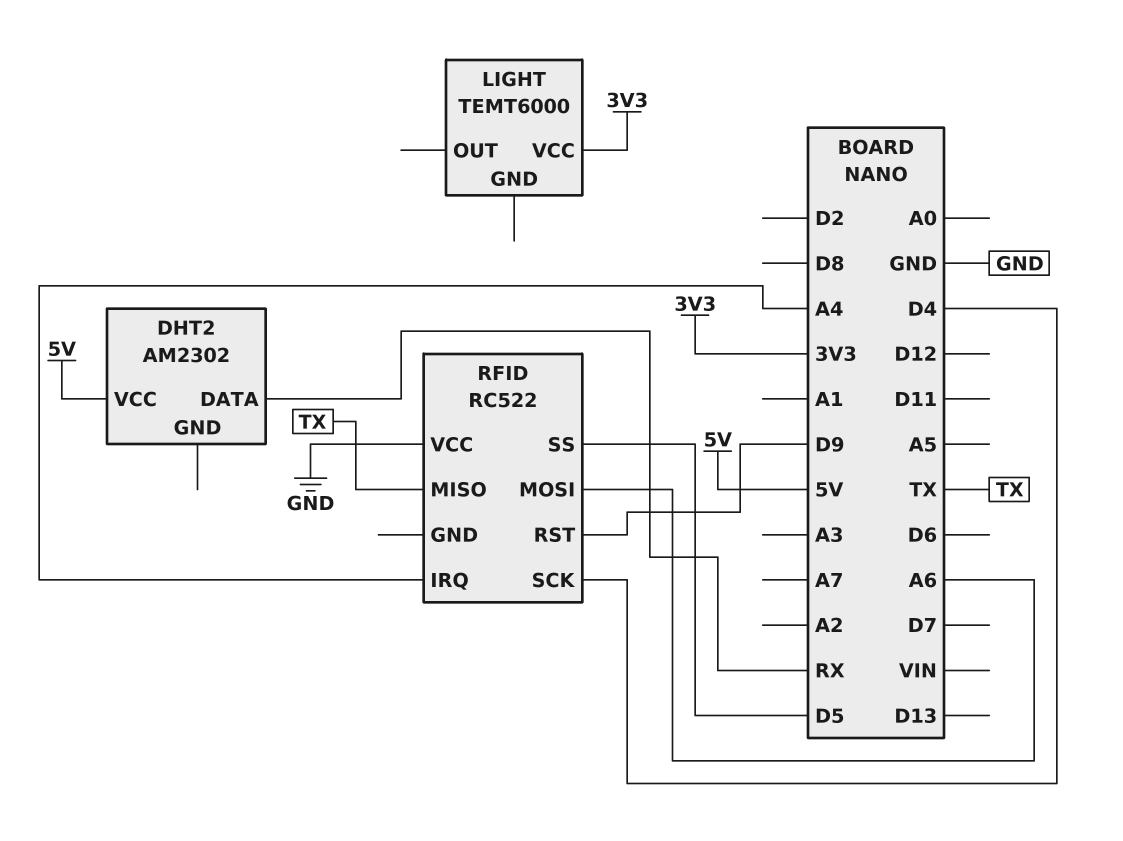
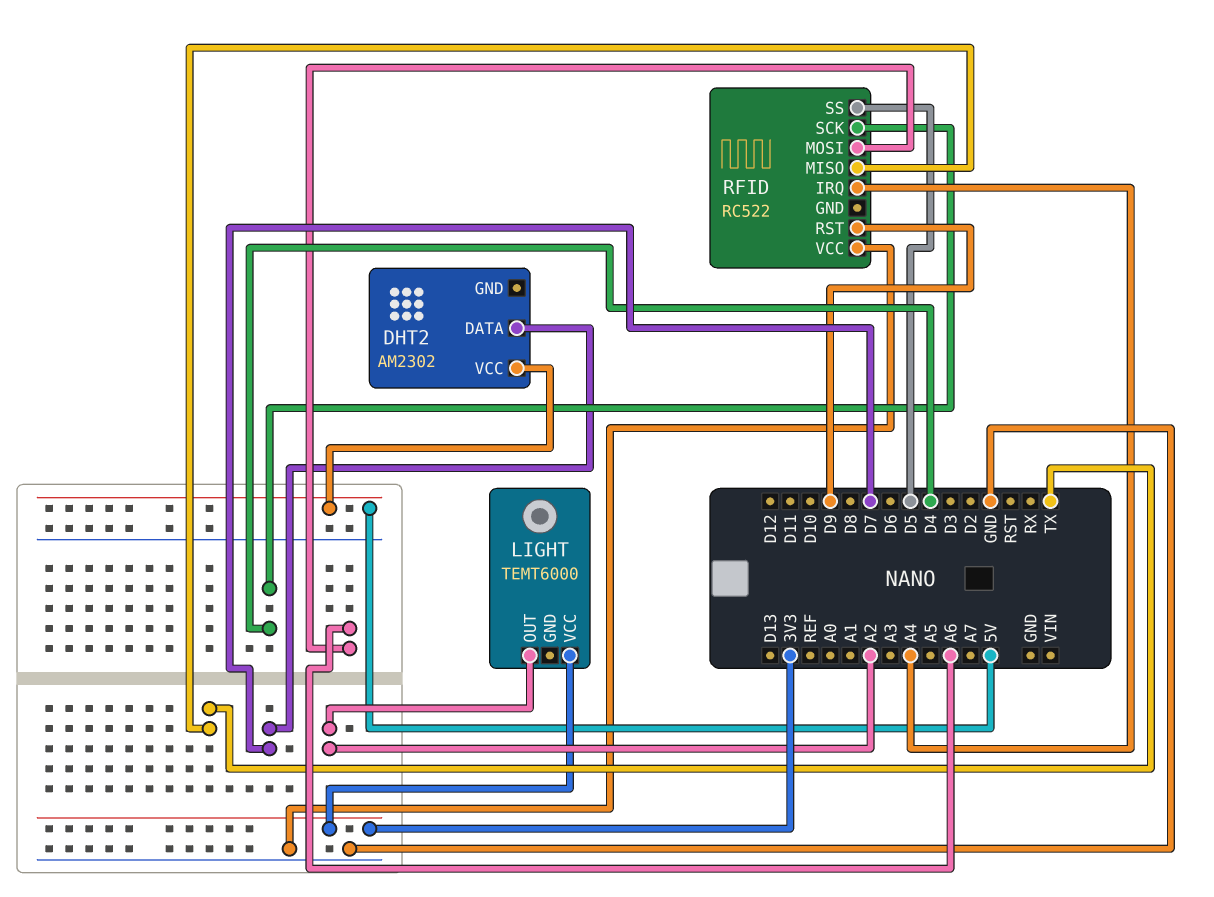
DHT2 pin DATA: RX -> D7
LIGHT pin OUT: none -> A2

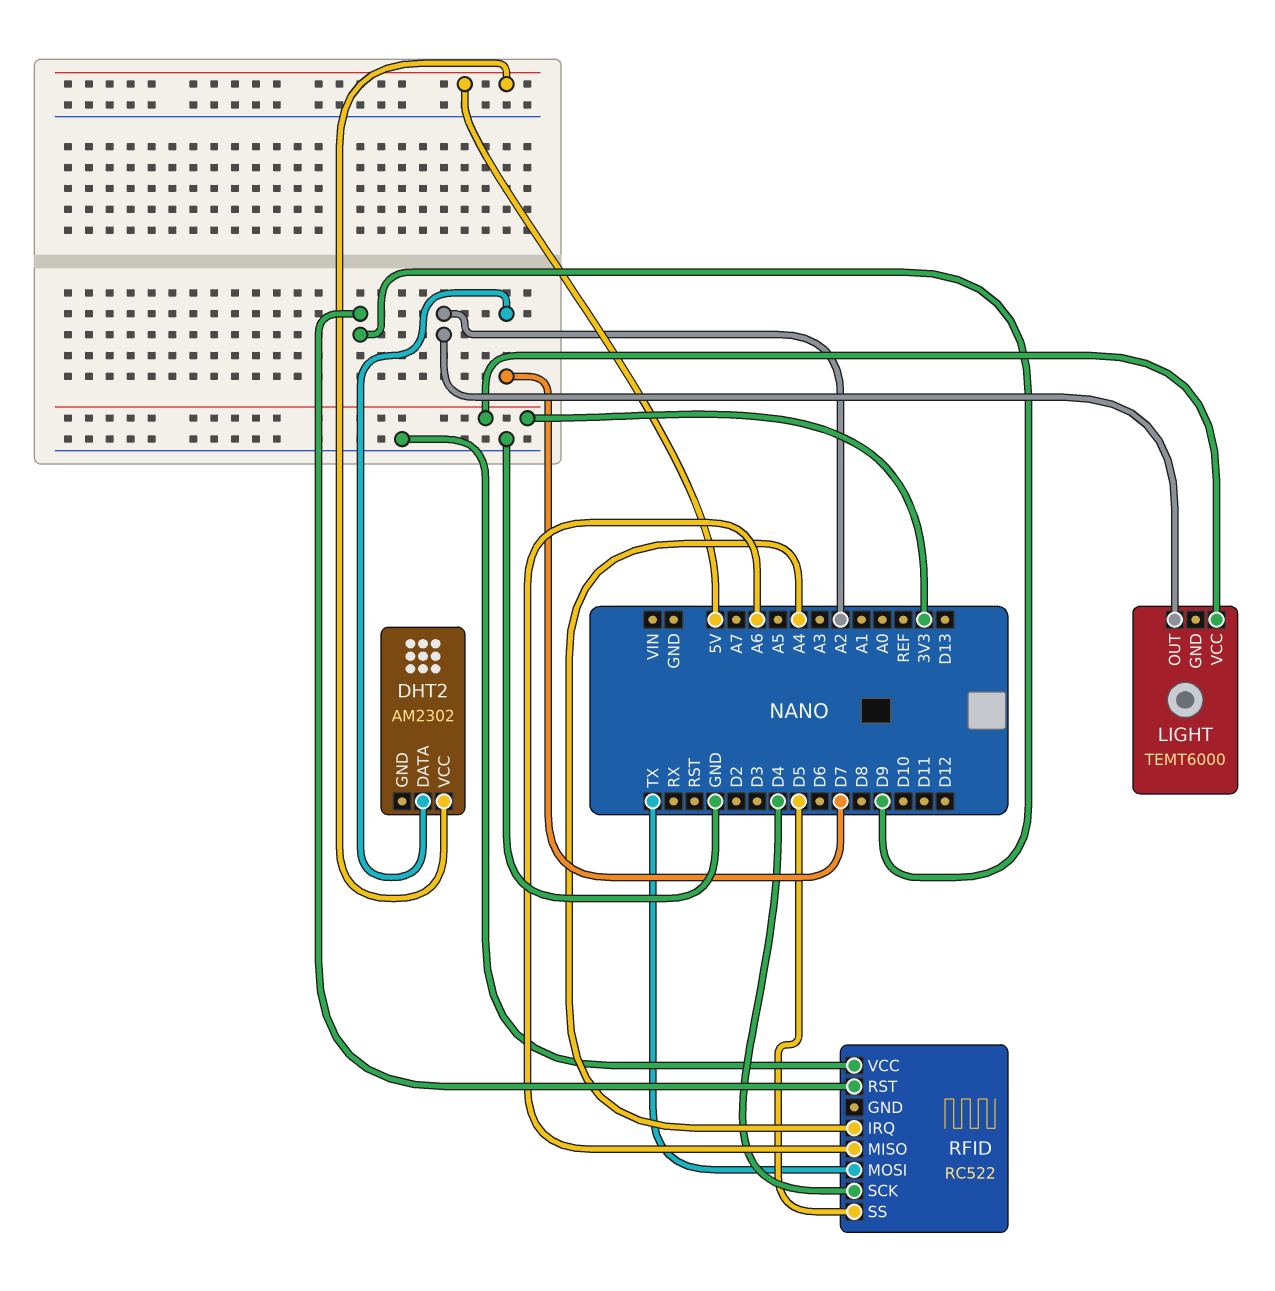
RFID pin MISO: TX -> A6
RFID pin MOSI: A6 -> TX

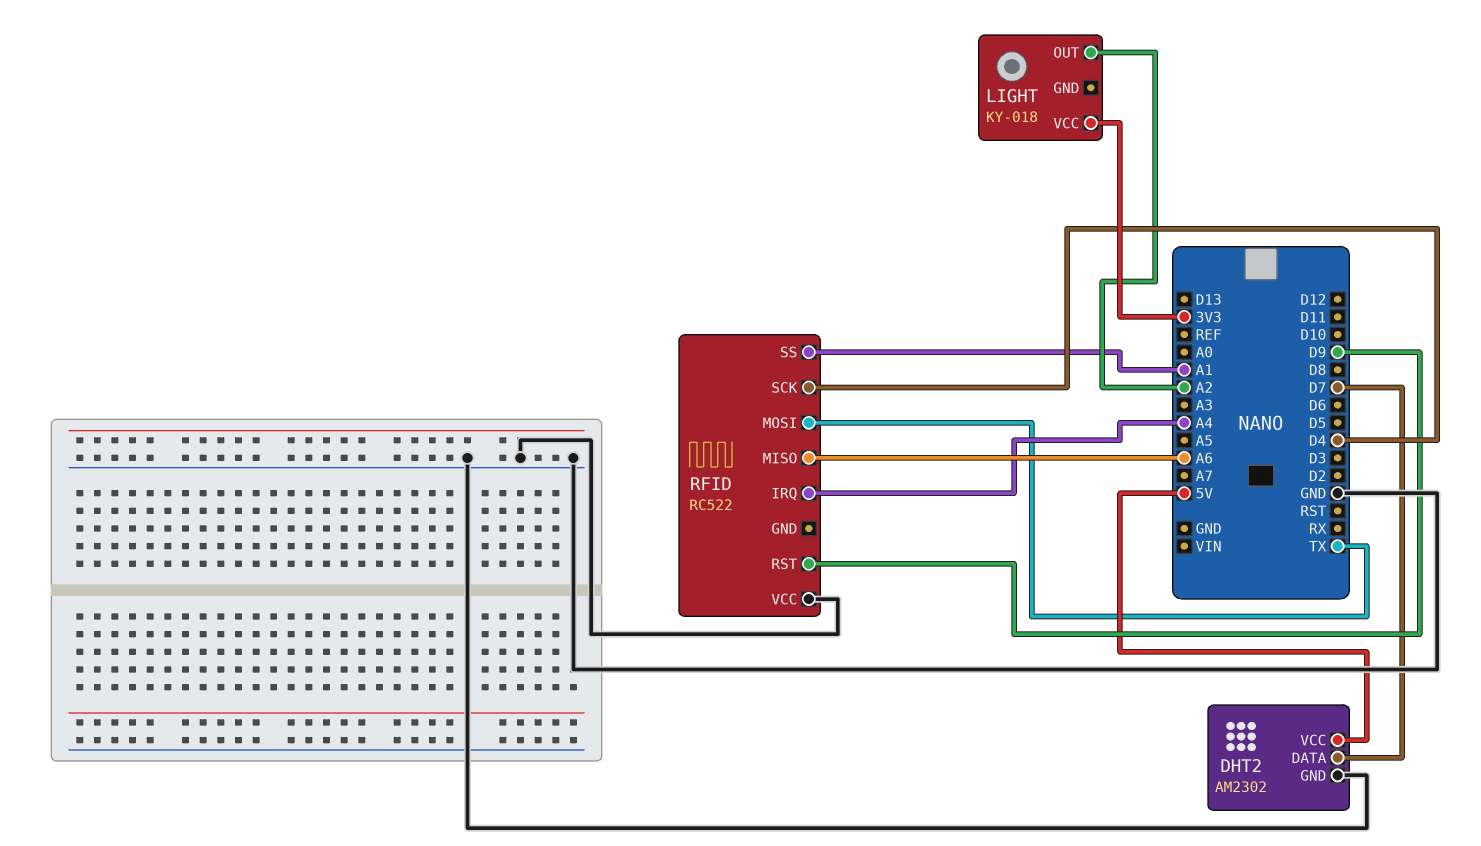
DHT2 pin GND: none -> GND
LIGHT: TEMT6000 -> KY-018
RFID pin SS: D5 -> A1

